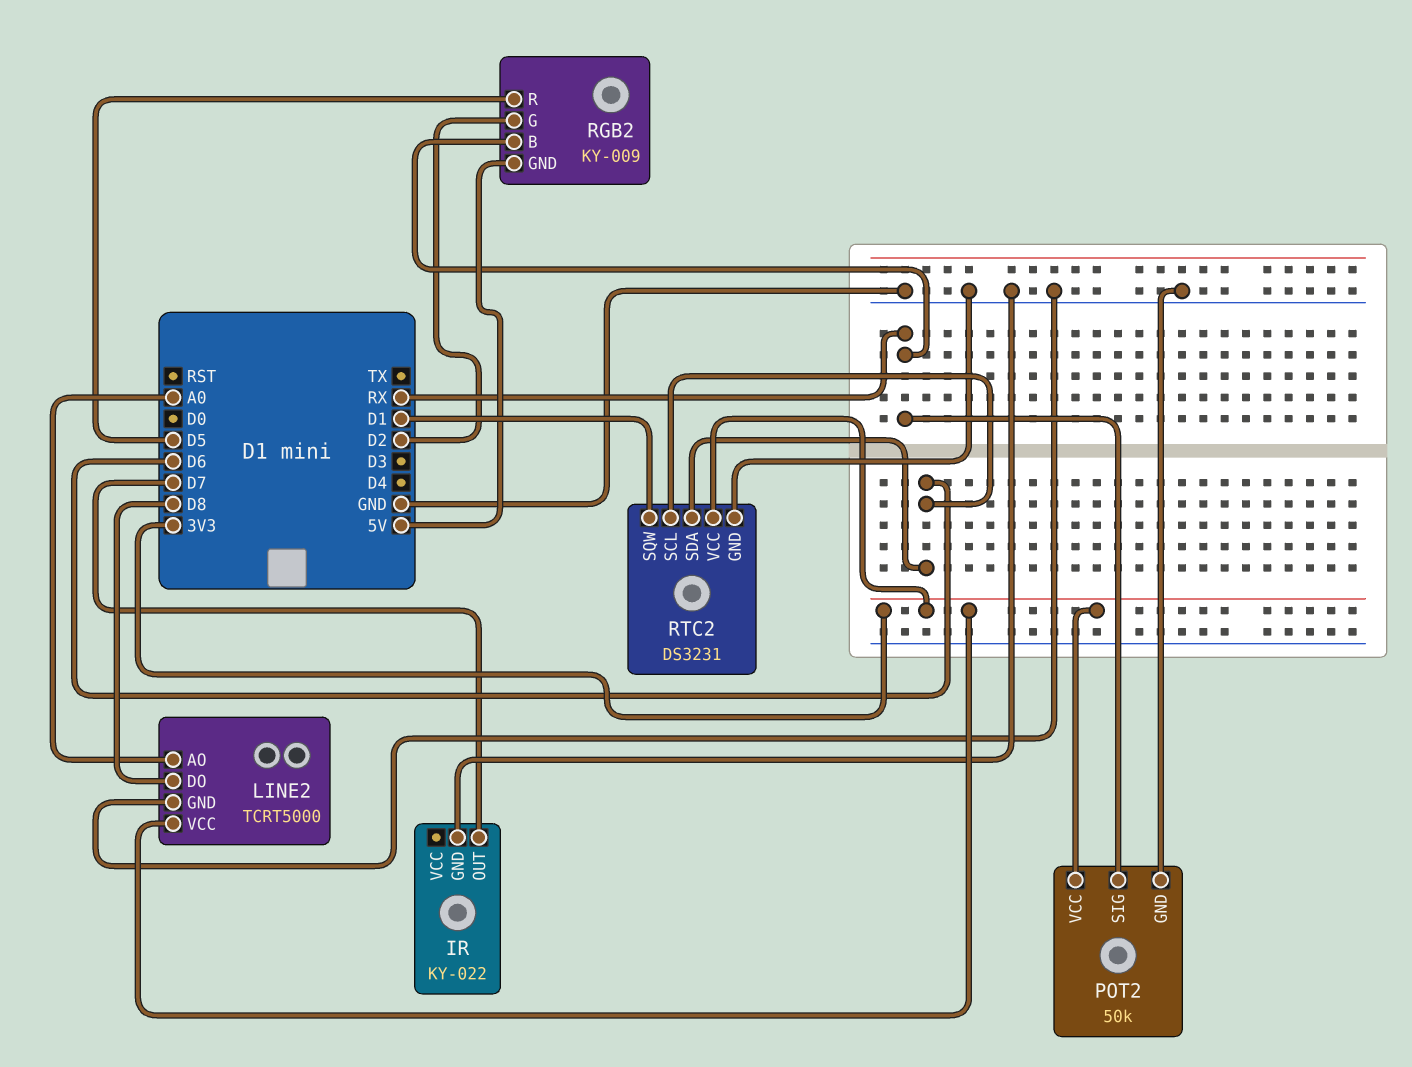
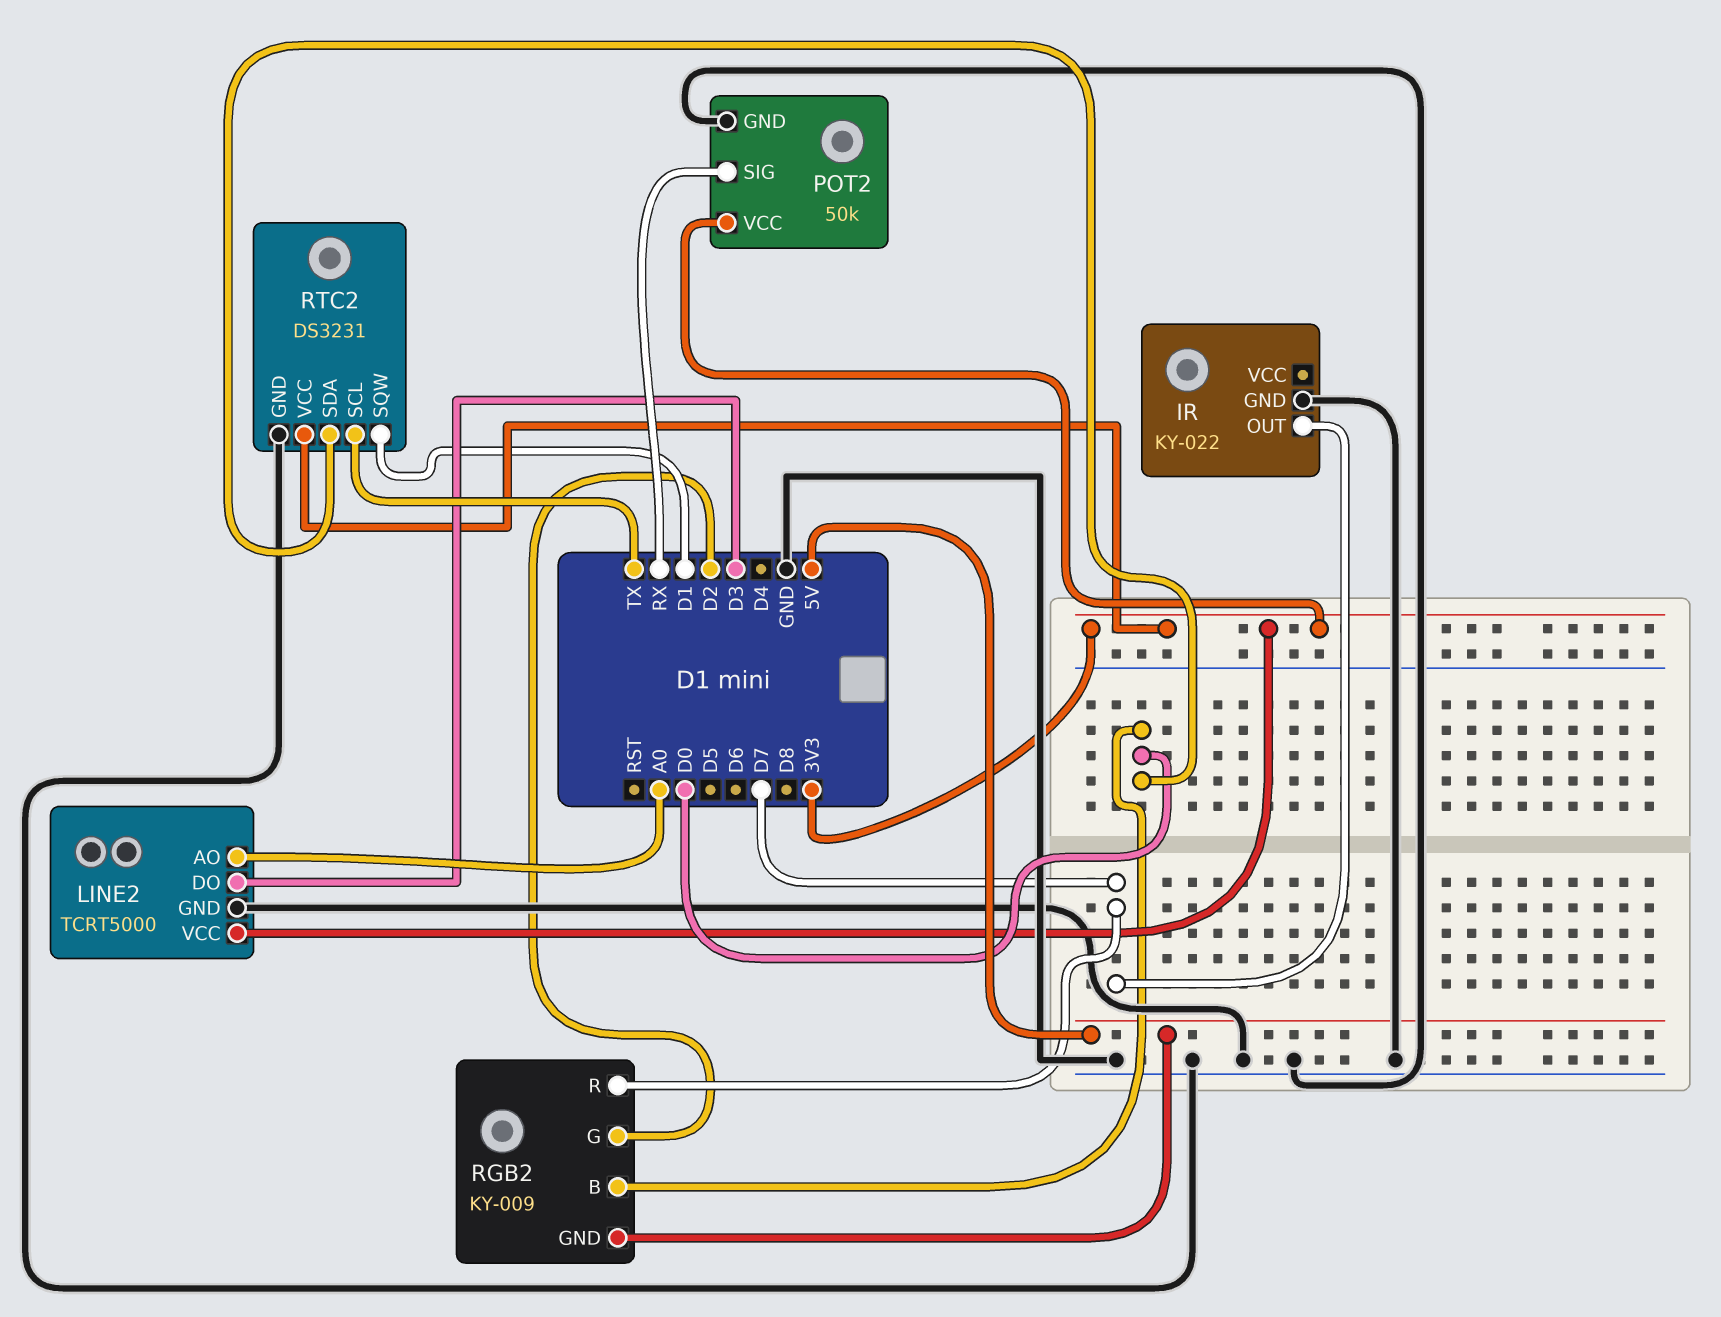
LINE2 pin DO: D8 -> D3
RGB2 pin B: RX -> D0
RGB2 pin R: D5 -> D7
RTC2 pin SCL: D6 -> TX
RTC2 pin SDA: D6 -> D0

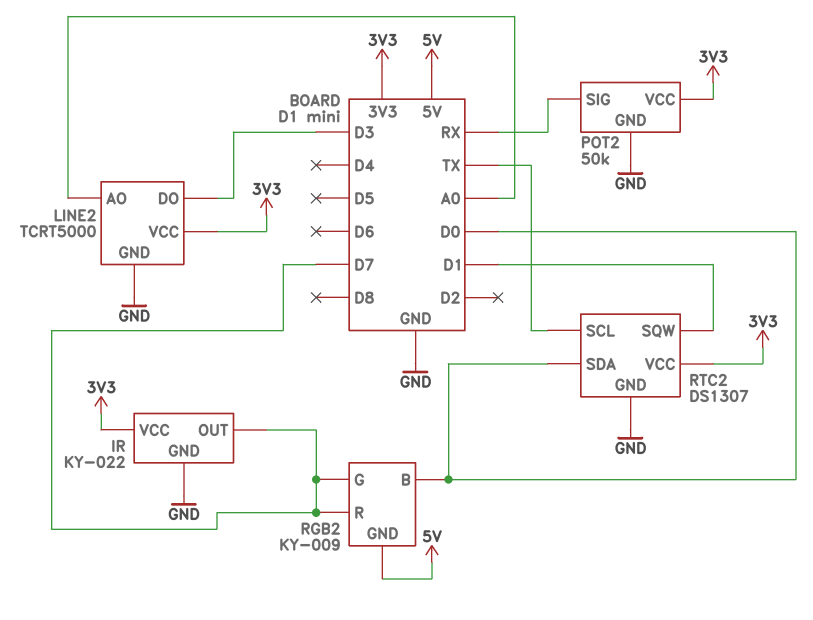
IR pin VCC: none -> 3V3
RGB2 pin G: D2 -> D7
RTC2: DS3231 -> DS1307

